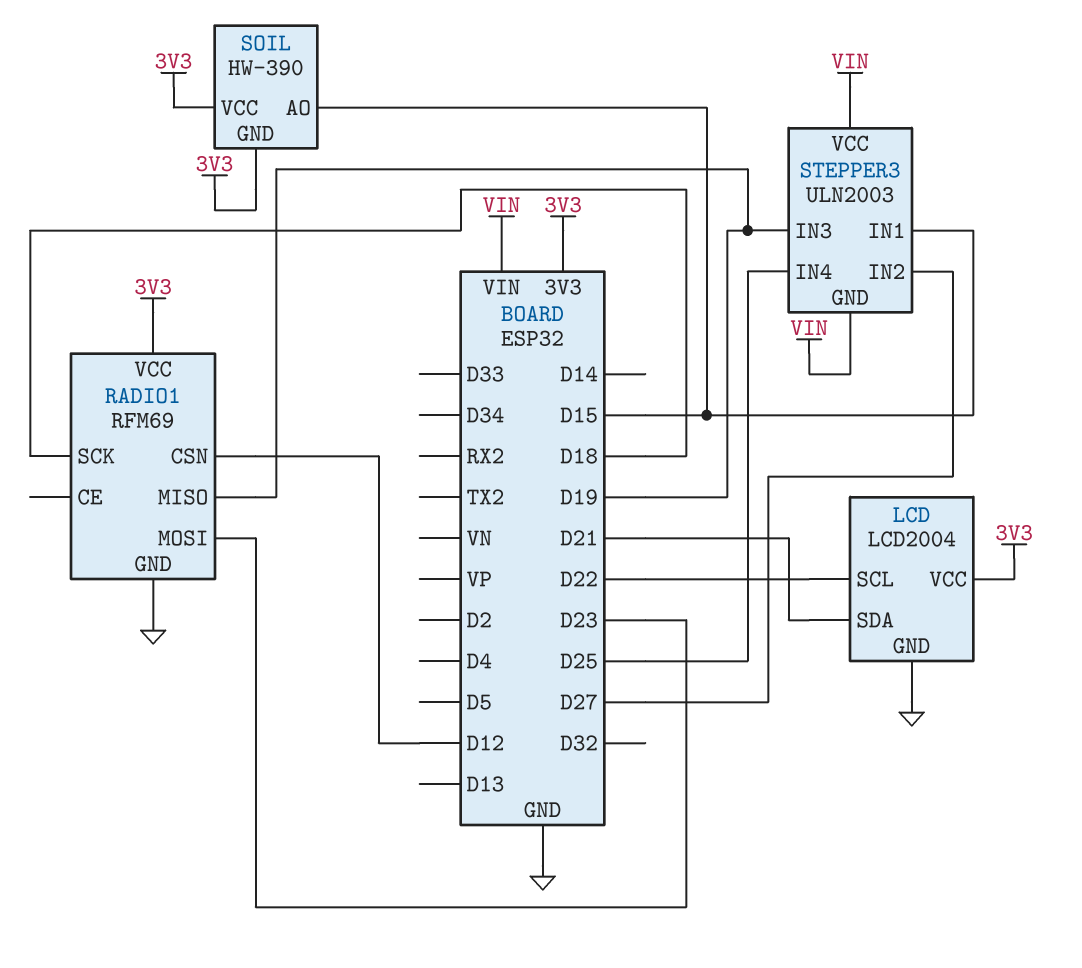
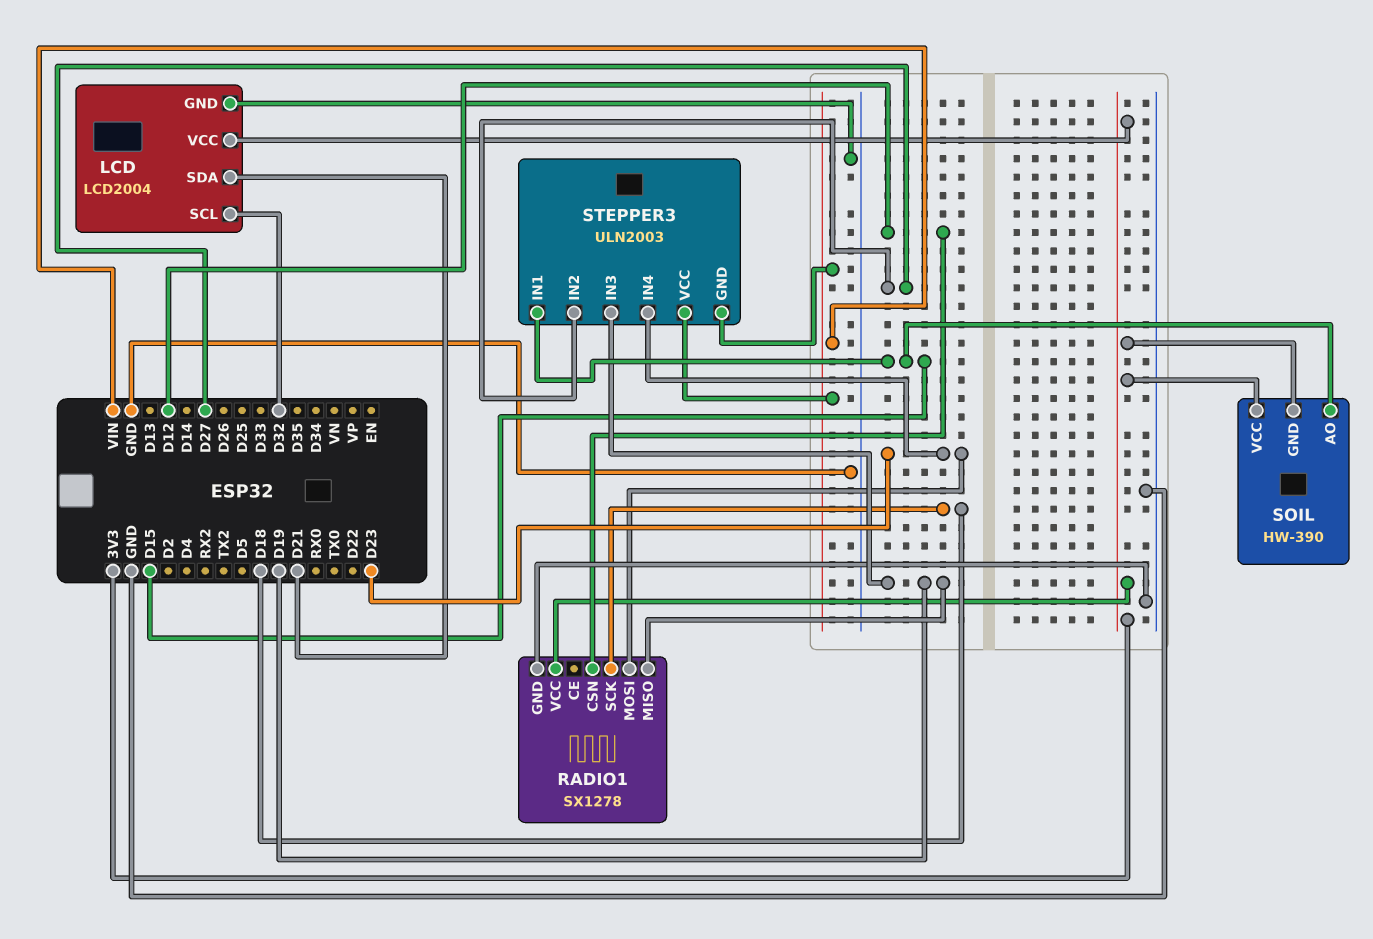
LCD pin SCL: D22 -> D32
RADIO1: RFM69 -> SX1278
STEPPER3 pin IN4: D25 -> D23

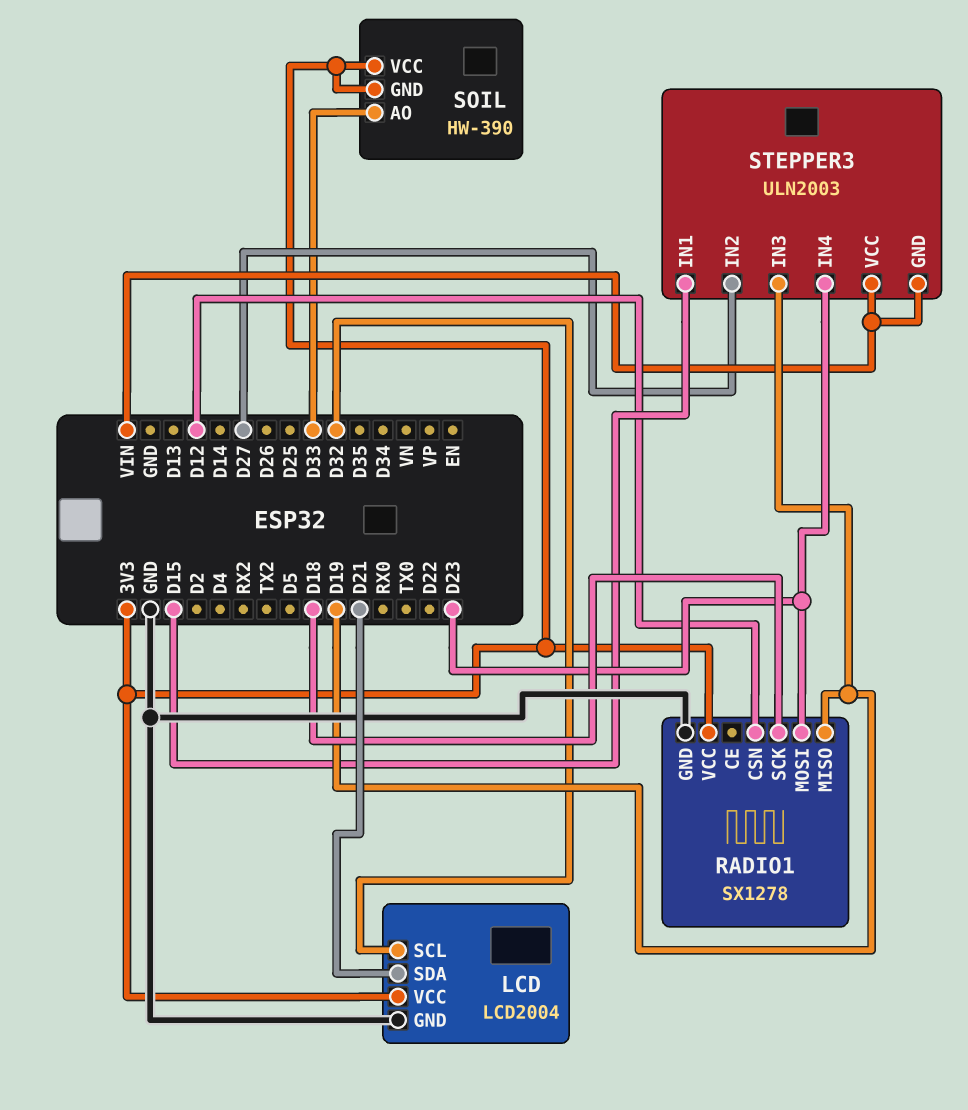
SOIL pin AO: D15 -> D33

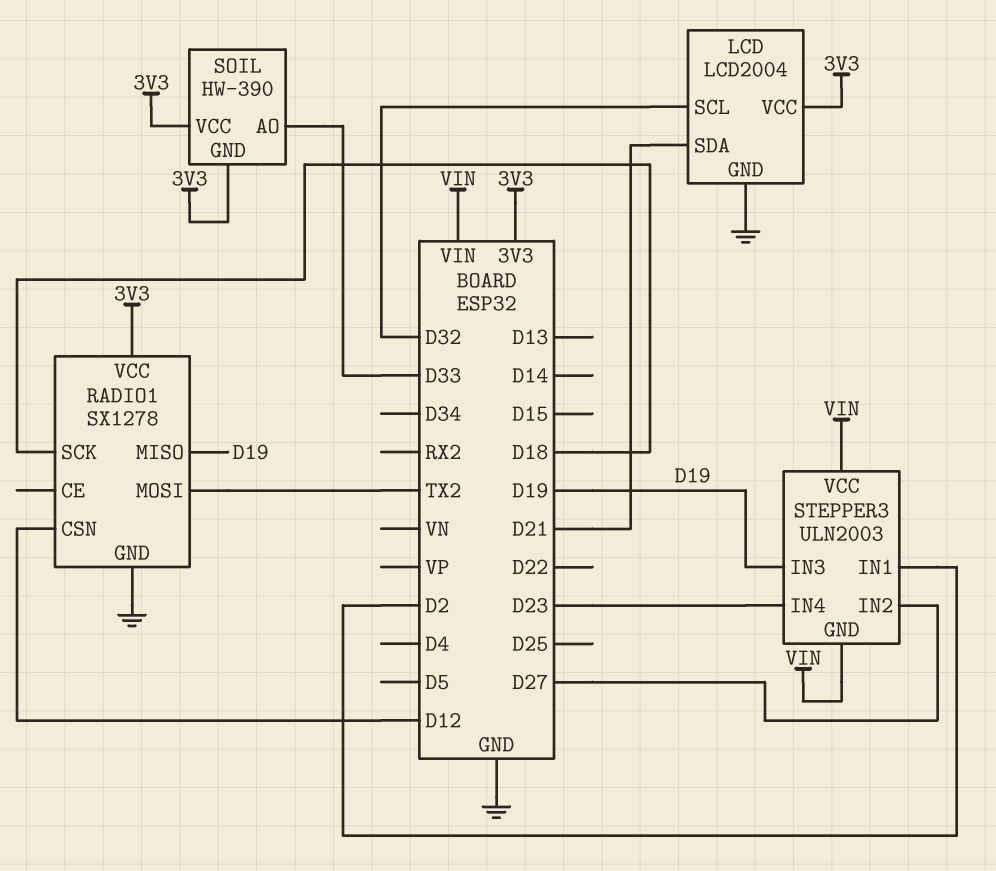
RADIO1 pin MOSI: D23 -> TX2
STEPPER3 pin IN1: D15 -> D2

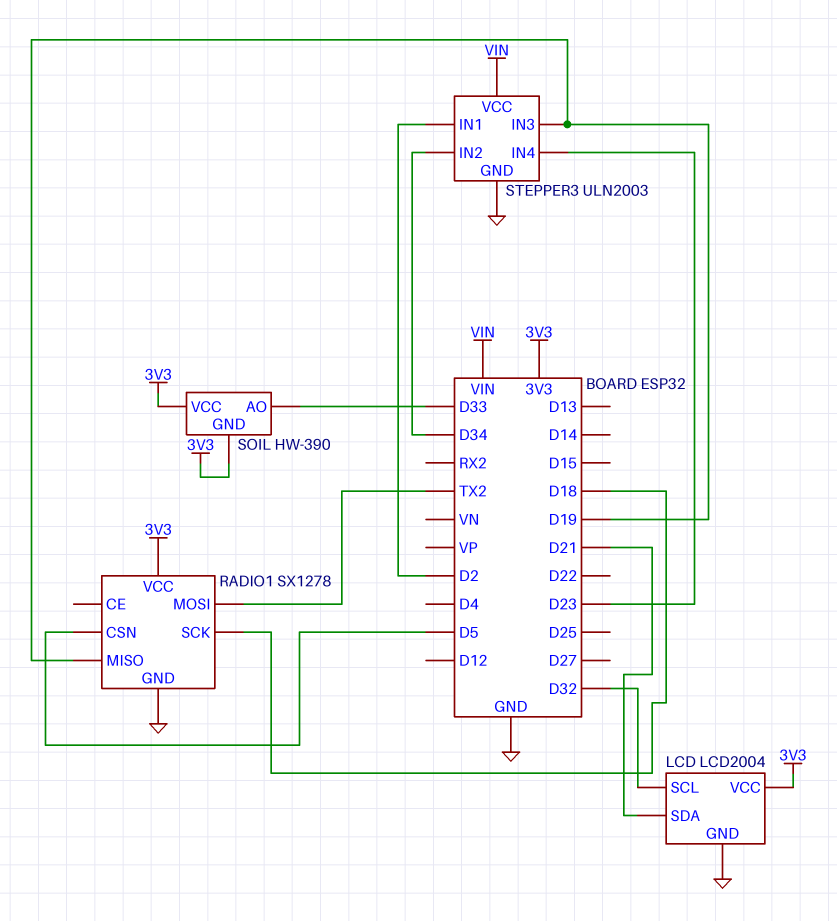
RADIO1 pin CSN: D12 -> D5
STEPPER3 pin GND: VIN -> GND
STEPPER3 pin IN2: D27 -> D34

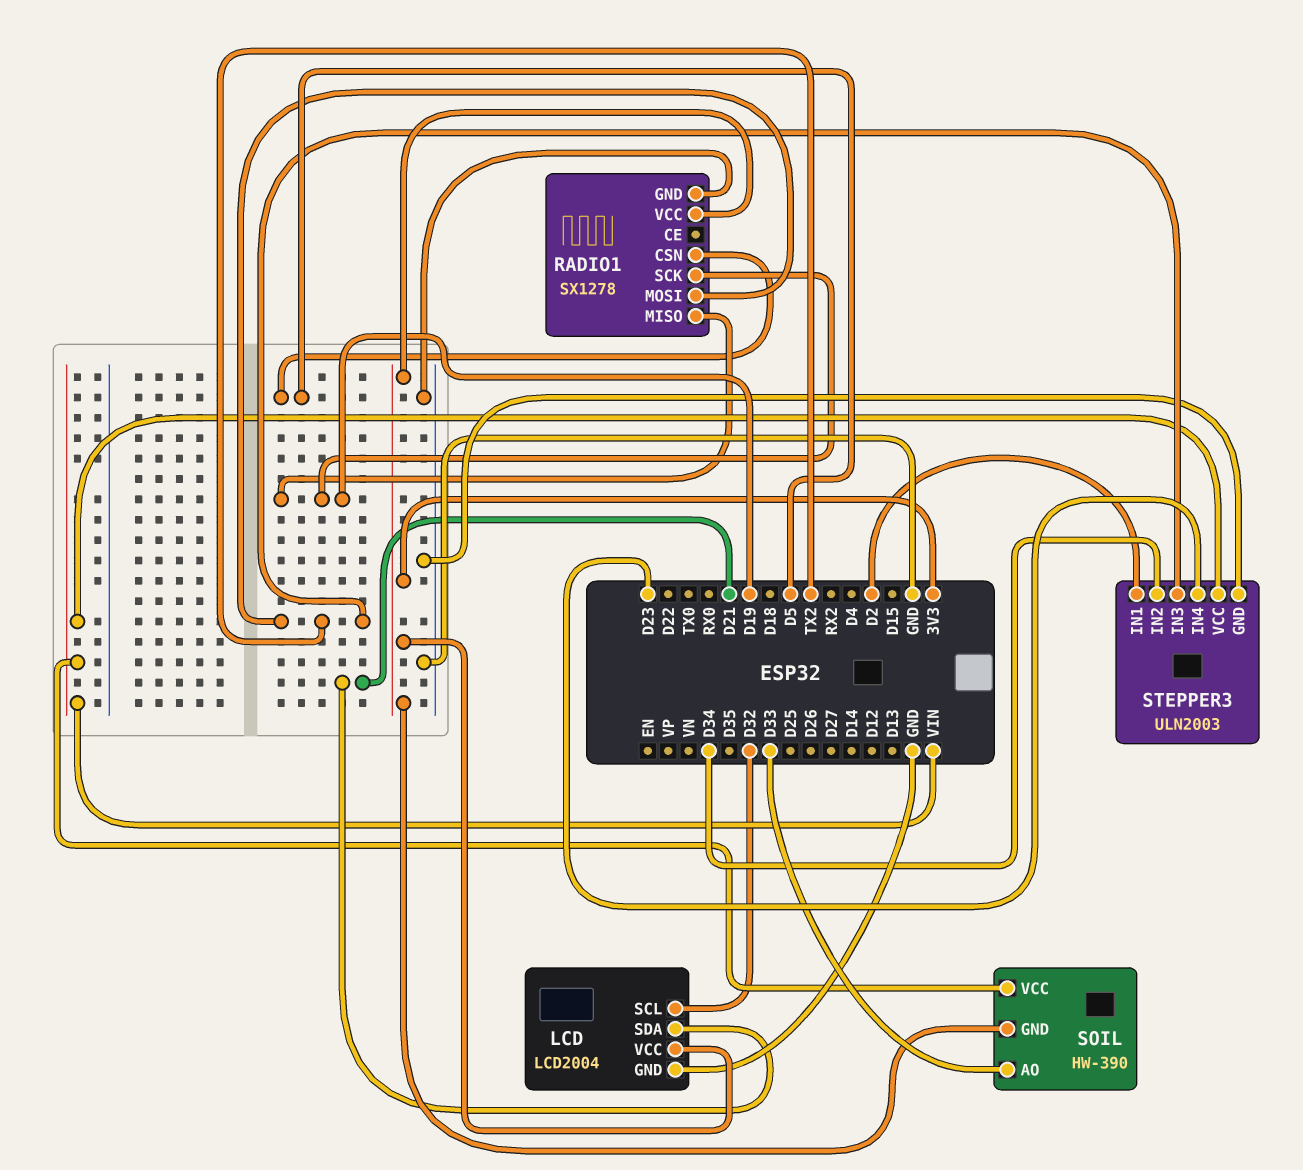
RADIO1 pin SCK: D18 -> D19
SOIL pin VCC: 3V3 -> VIN
STEPPER3 pin IN3: D19 -> TX2

